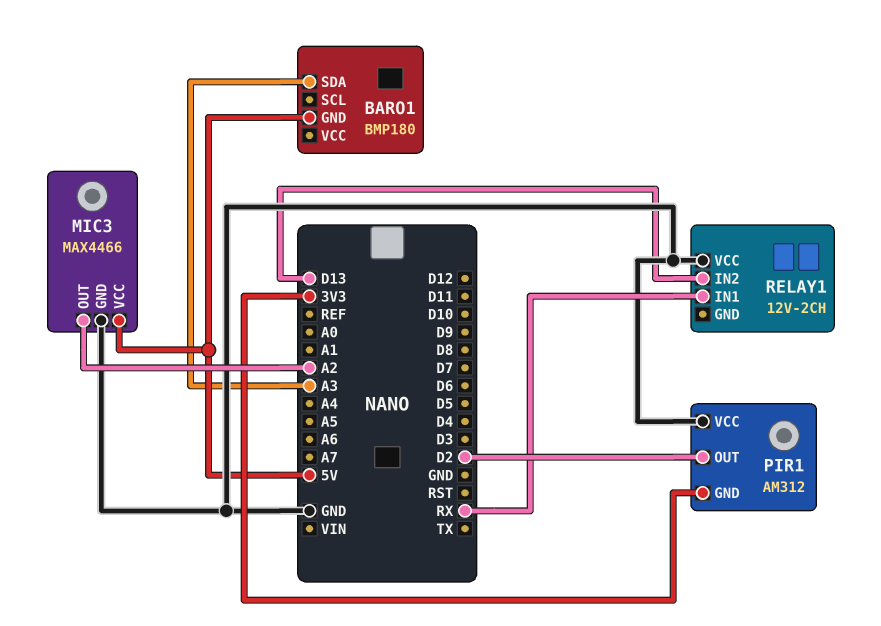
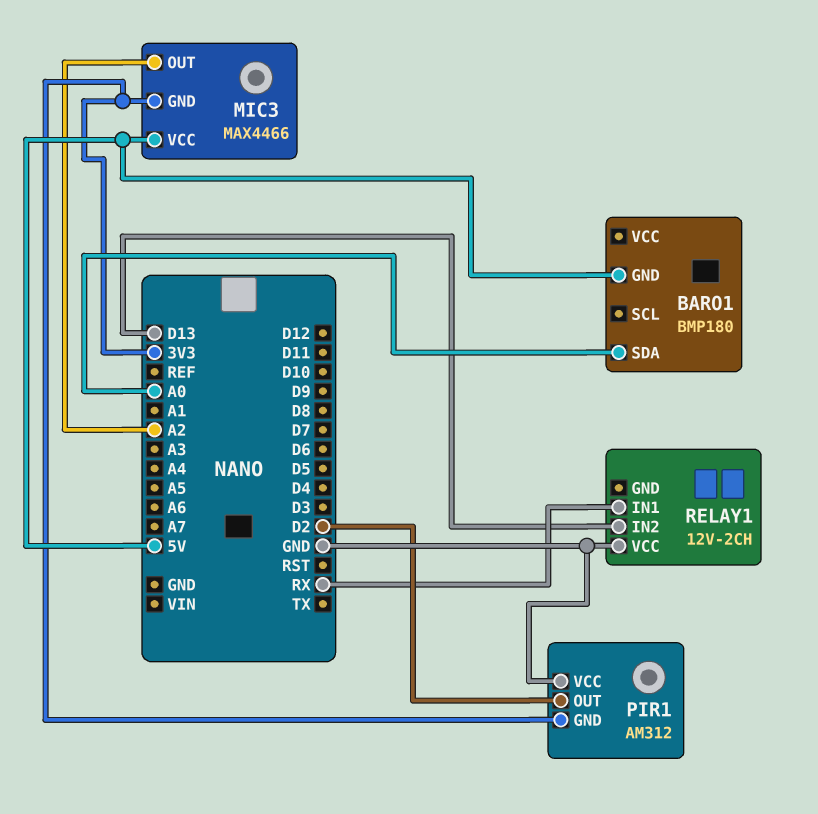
BARO1 pin SDA: A3 -> A0
MIC3 pin GND: GND -> 3V3

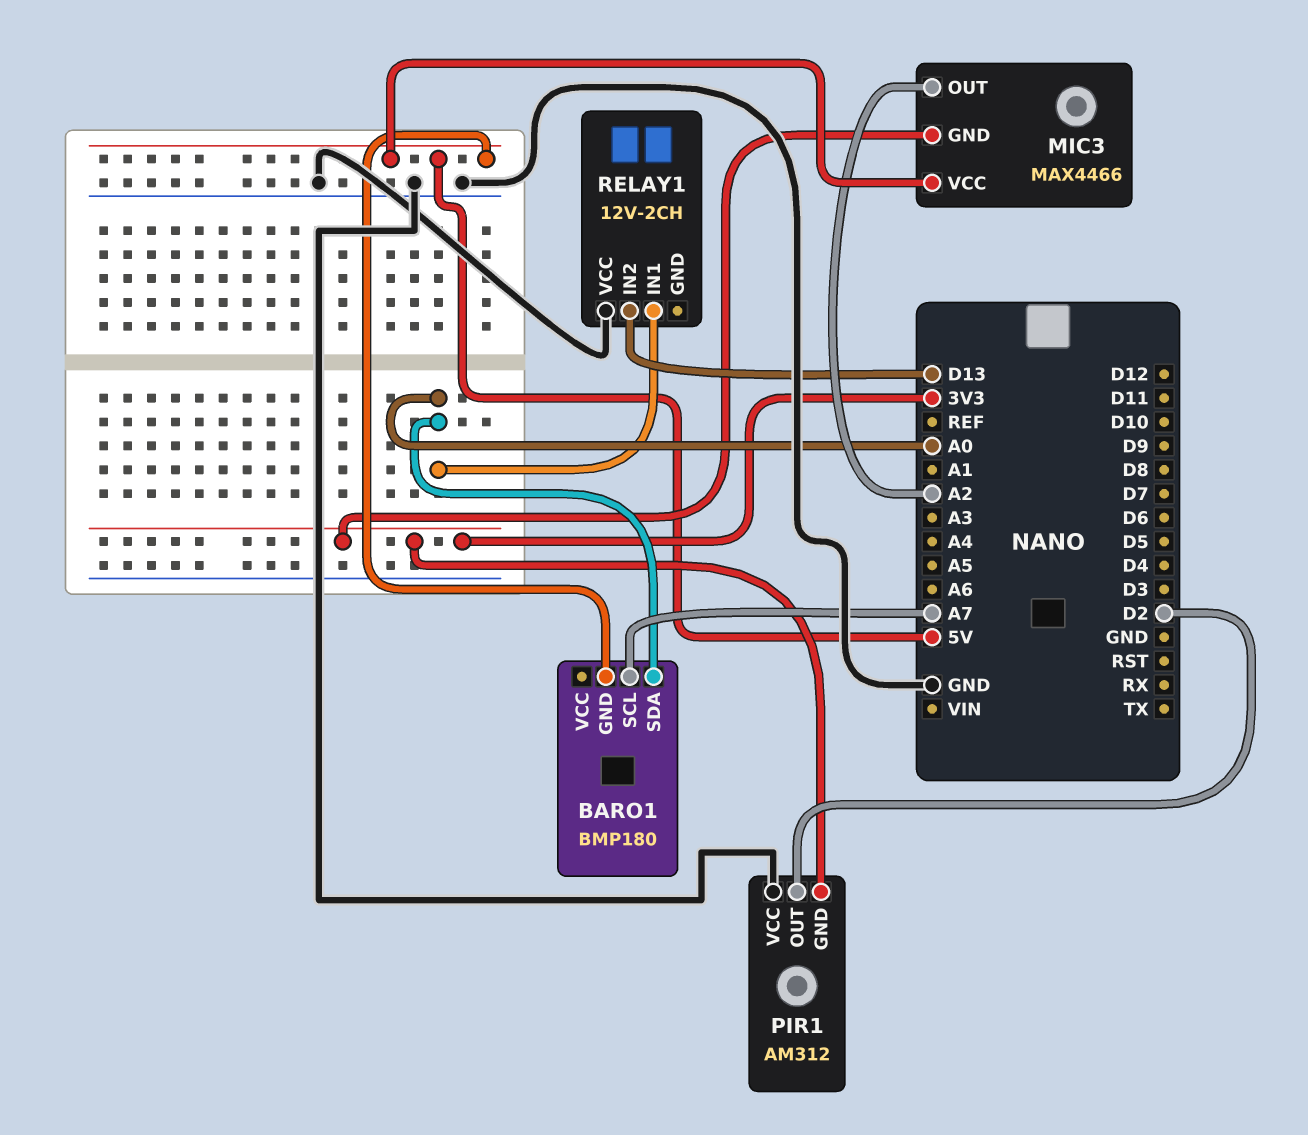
BARO1 pin SCL: none -> A7
RELAY1 pin IN1: RX -> A0

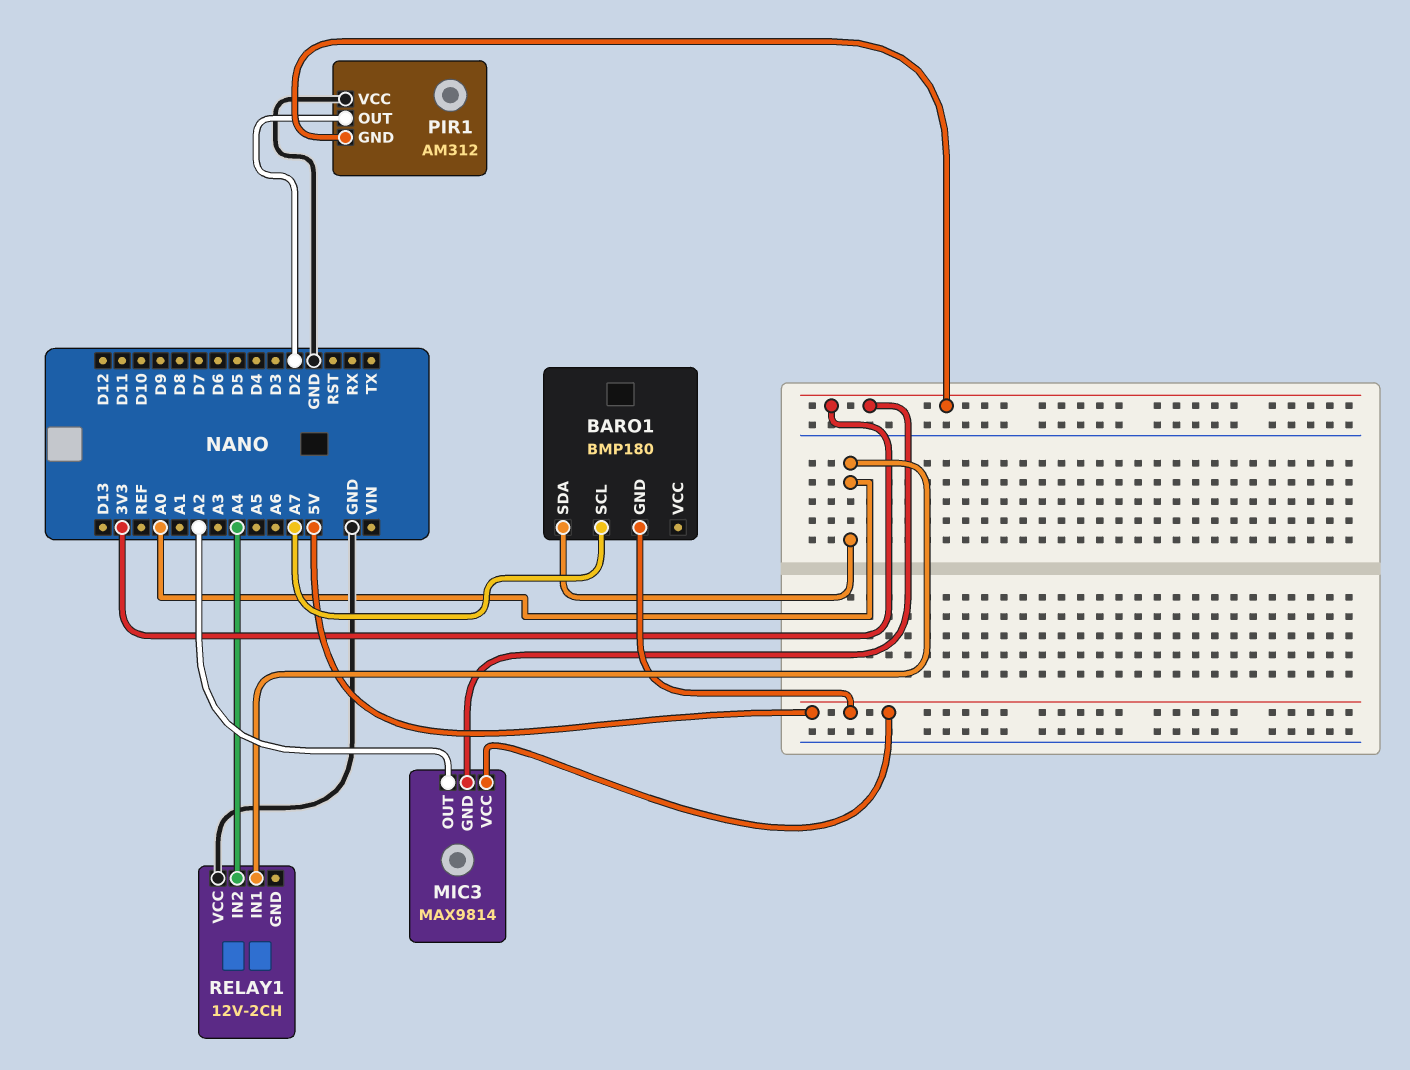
MIC3: MAX4466 -> MAX9814
RELAY1 pin IN2: D13 -> A4

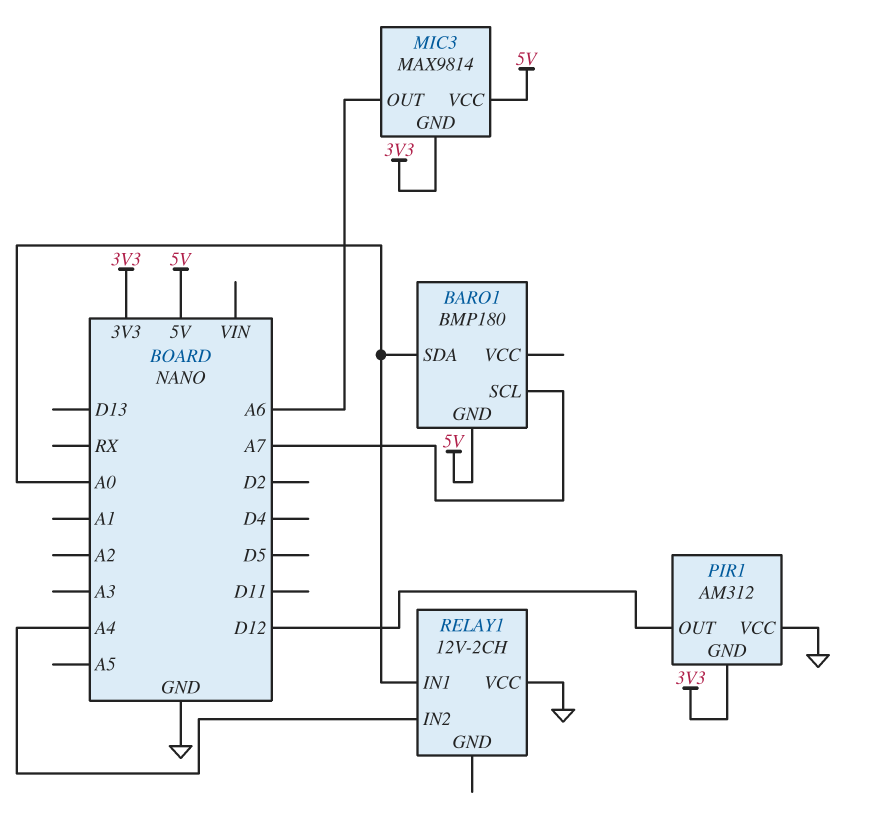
MIC3 pin OUT: A2 -> A6
PIR1 pin OUT: D2 -> D12

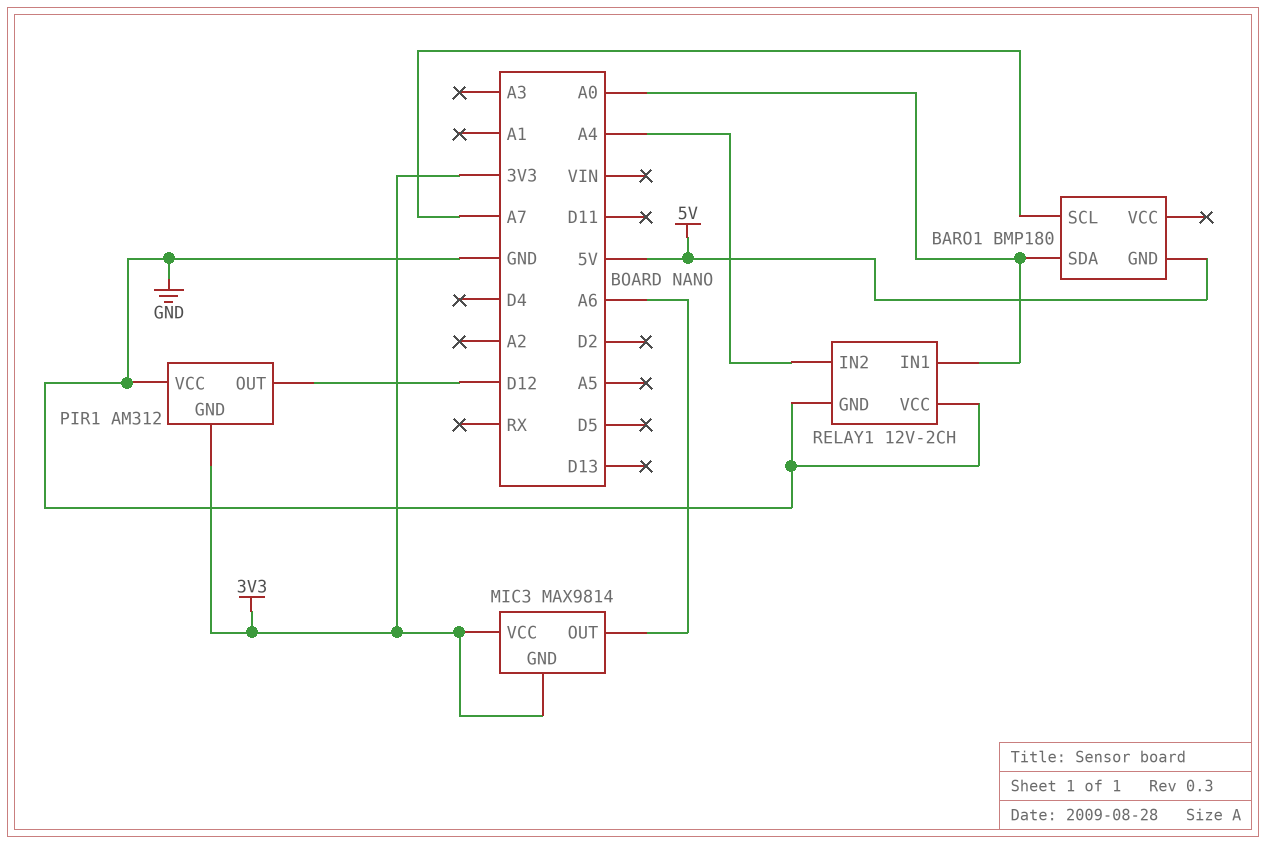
MIC3 pin VCC: 5V -> 3V3
RELAY1 pin GND: none -> GND

